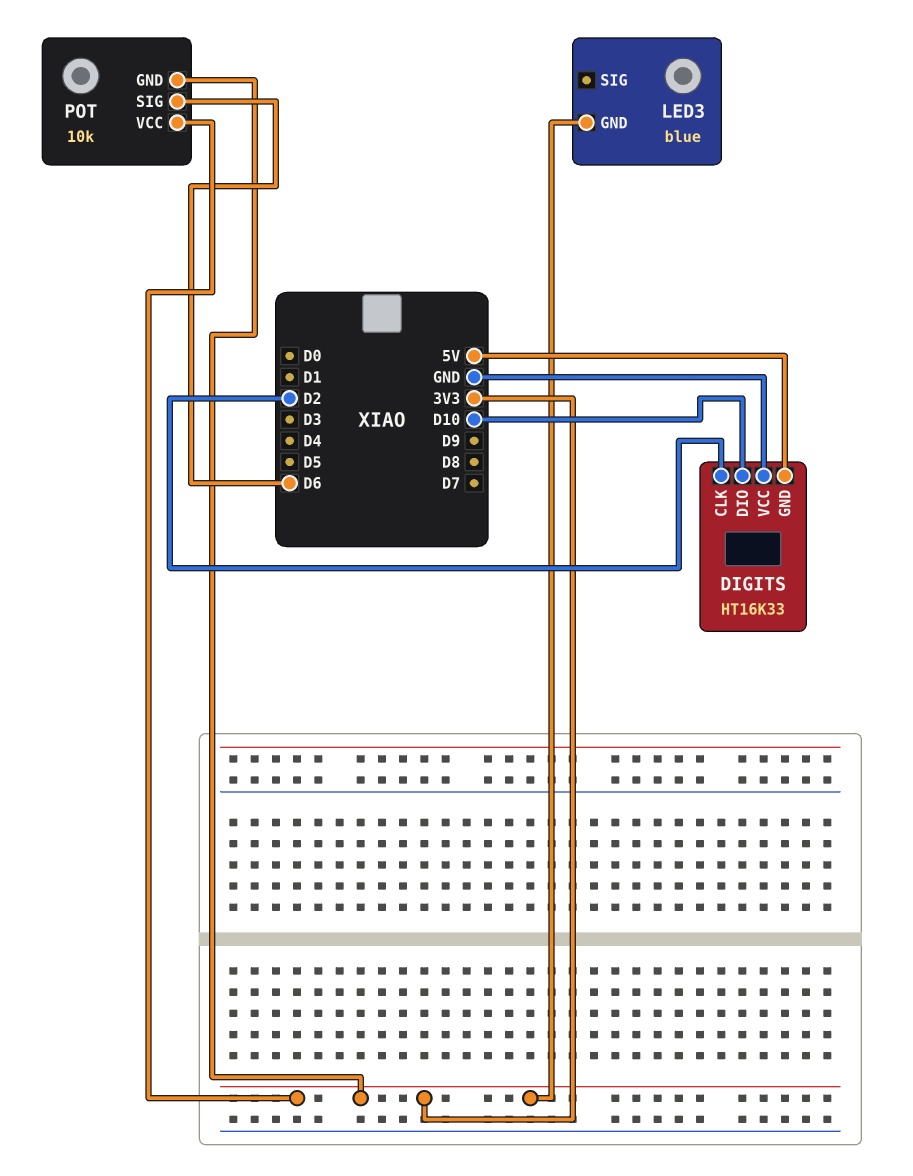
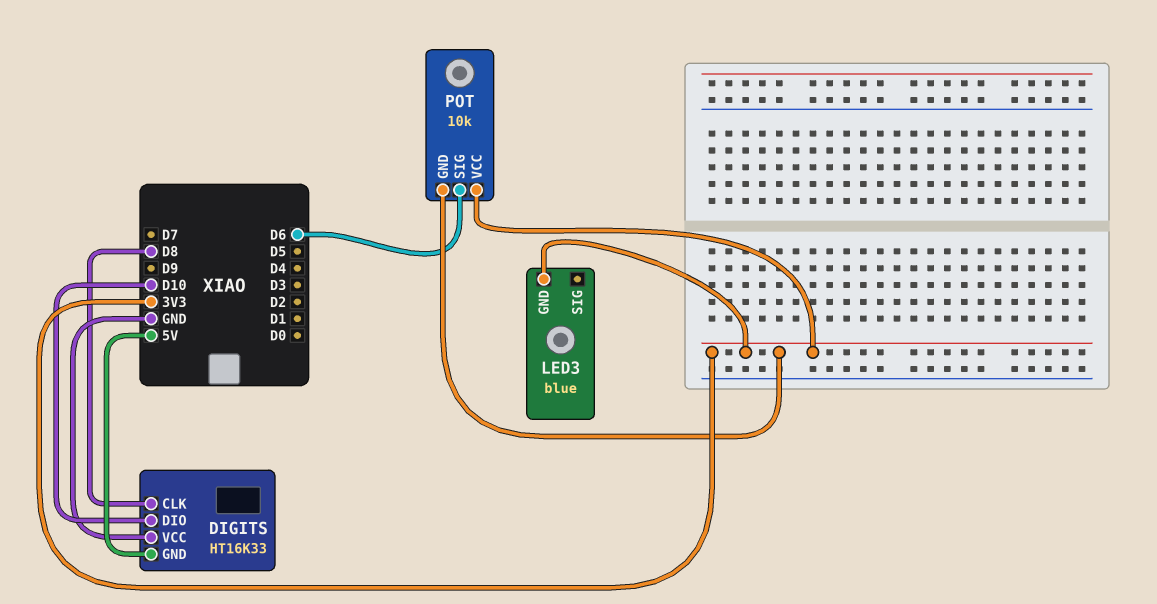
DIGITS pin CLK: D2 -> D8

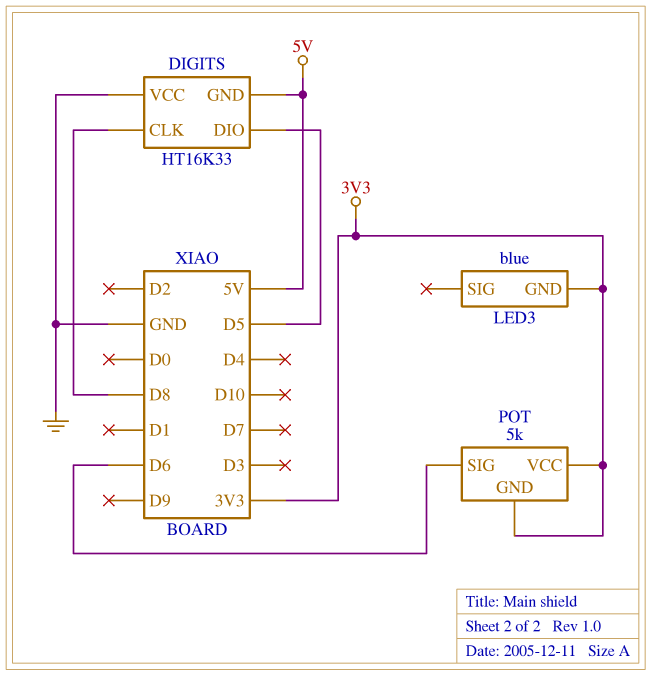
DIGITS pin DIO: D10 -> D5
POT: 10k -> 5k

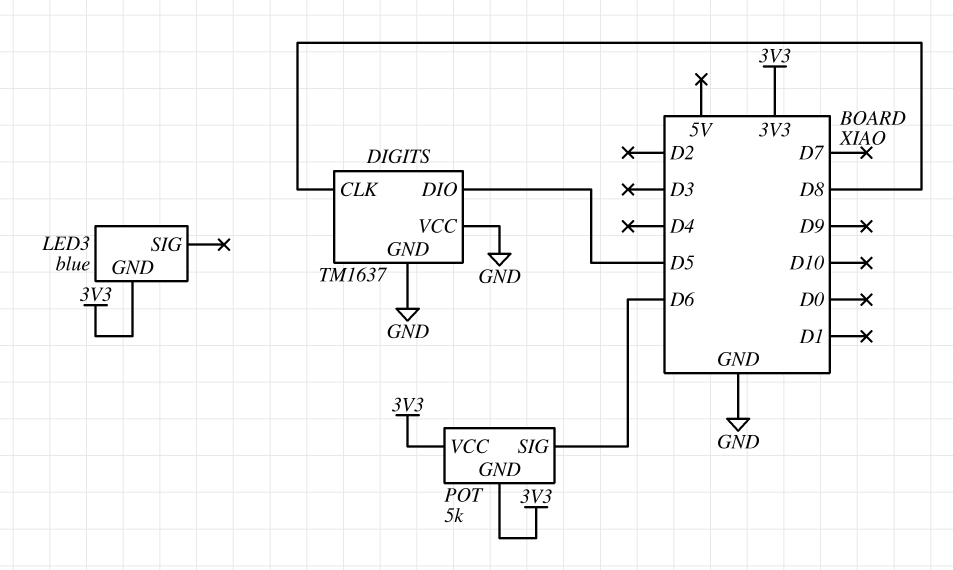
DIGITS: HT16K33 -> TM1637
DIGITS pin GND: 5V -> GND

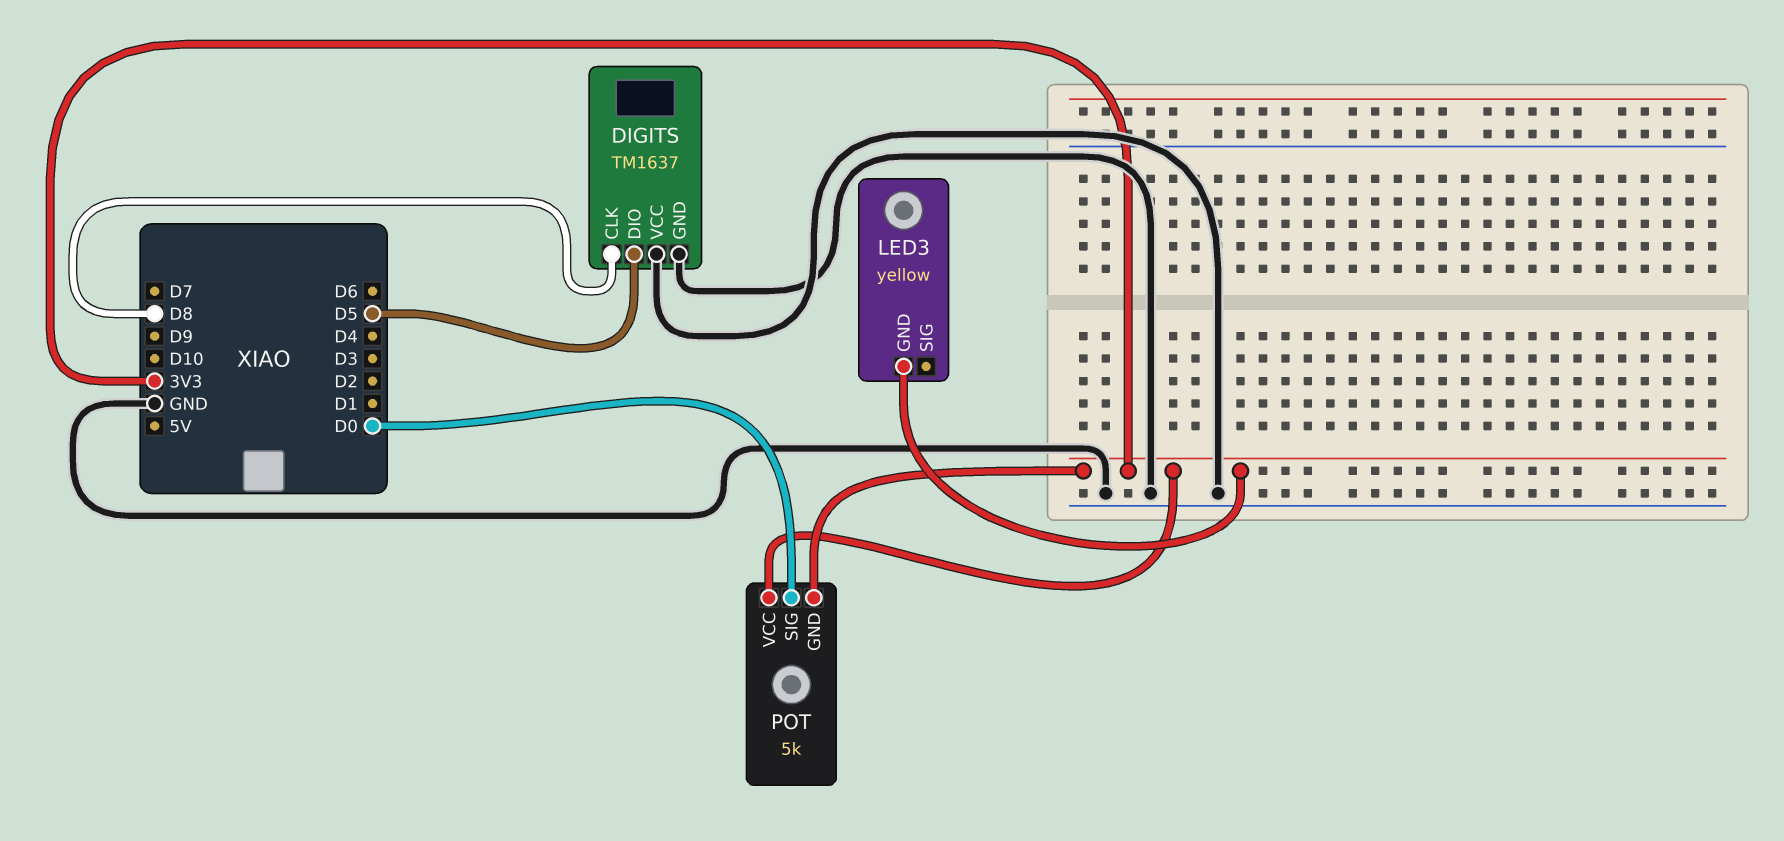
LED3: blue -> yellow
POT pin SIG: D6 -> D0

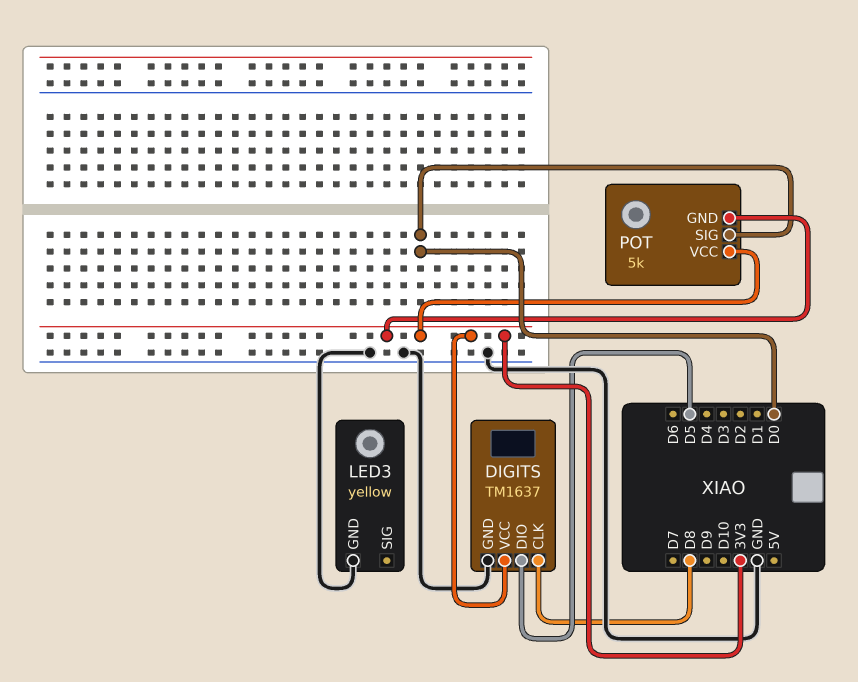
DIGITS pin VCC: GND -> 3V3
LED3 pin GND: 3V3 -> GND

